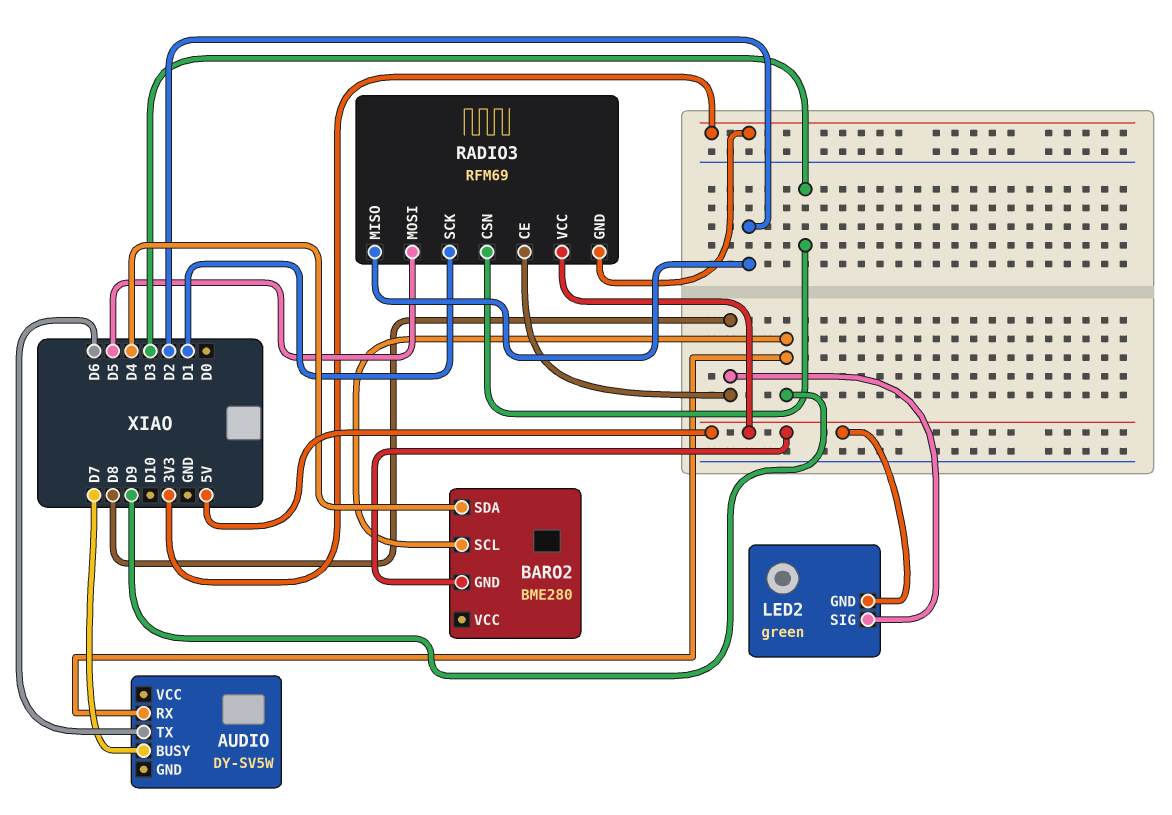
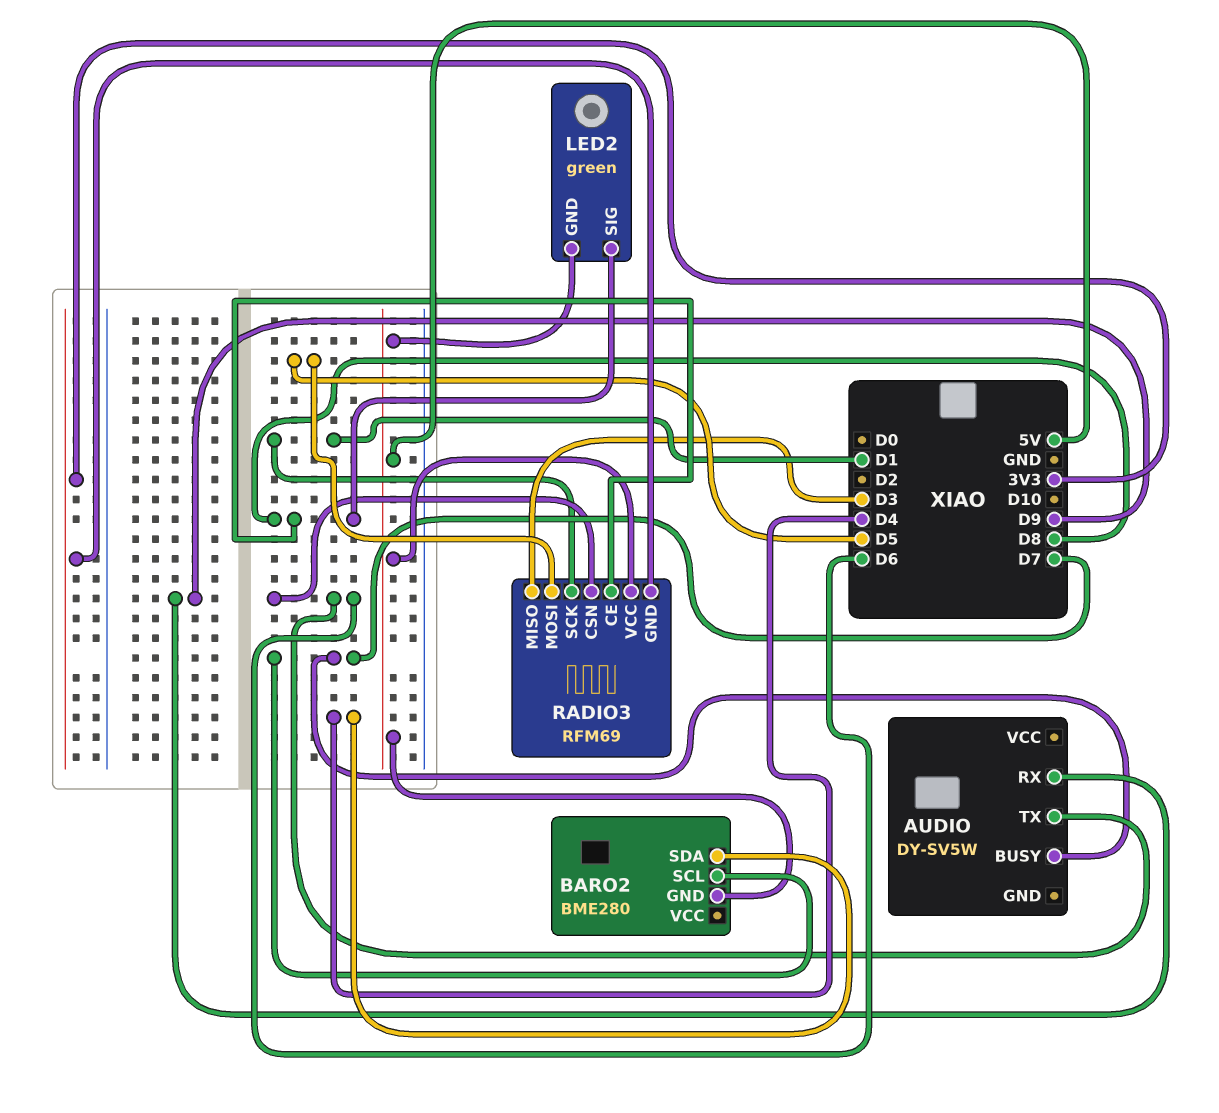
BARO2 pin SCL: D9 -> D7
RADIO3 pin CSN: D3 -> D6
RADIO3 pin MISO: D2 -> D3

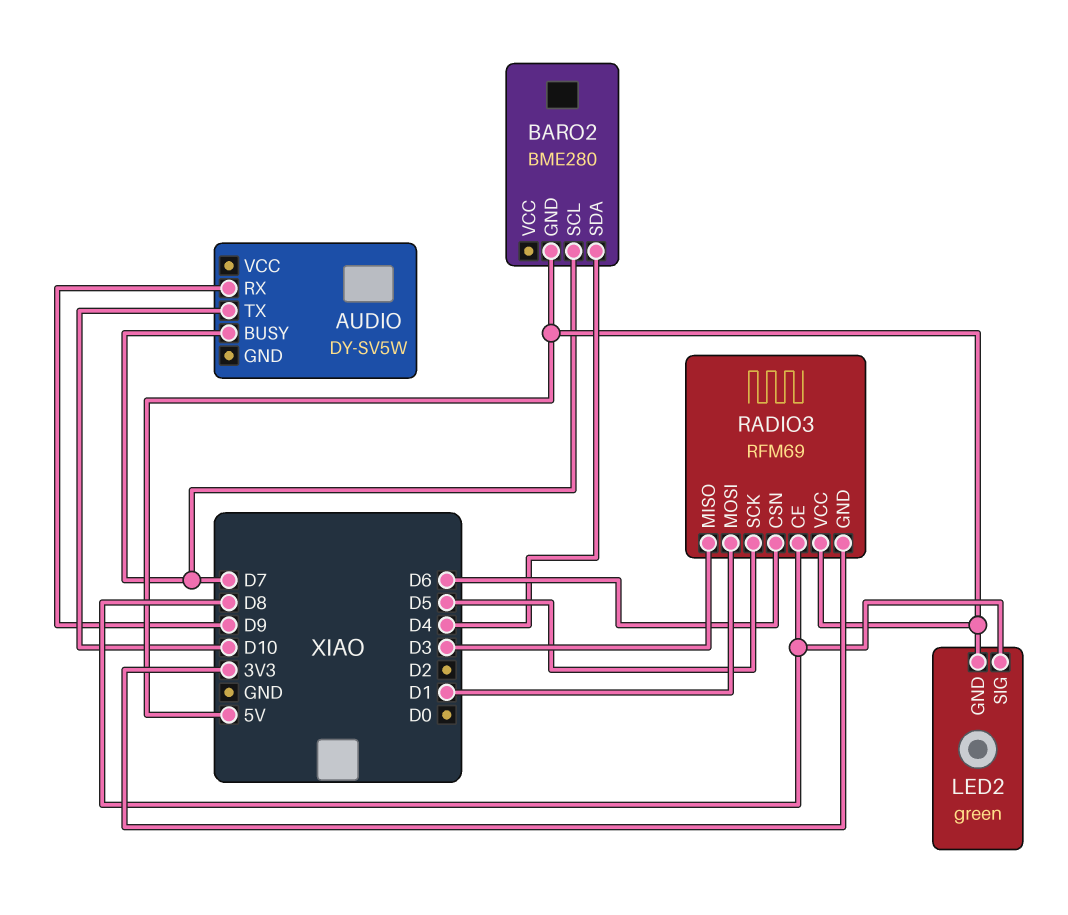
AUDIO pin TX: D6 -> D10
RADIO3 pin MOSI: D5 -> D1
RADIO3 pin SCK: D1 -> D5

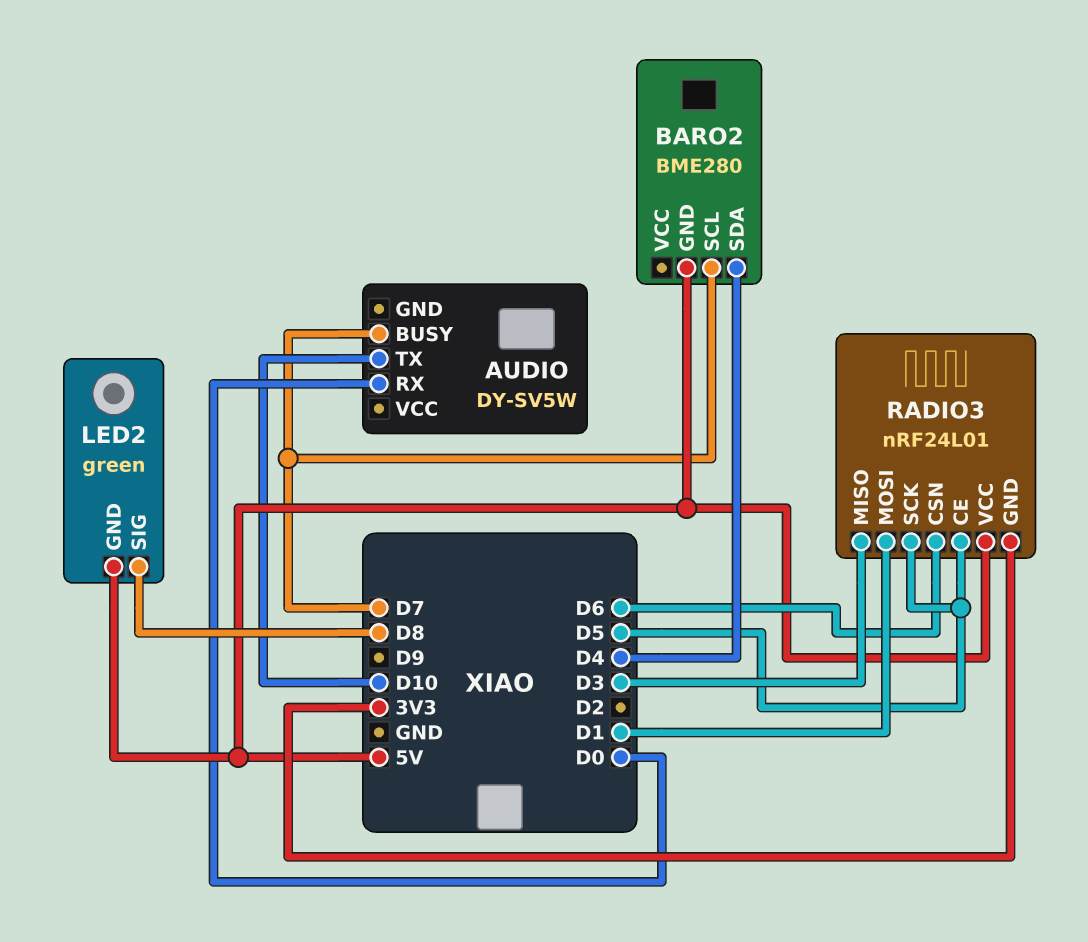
AUDIO pin RX: D9 -> D0
RADIO3: RFM69 -> nRF24L01
RADIO3 pin CE: D8 -> D5

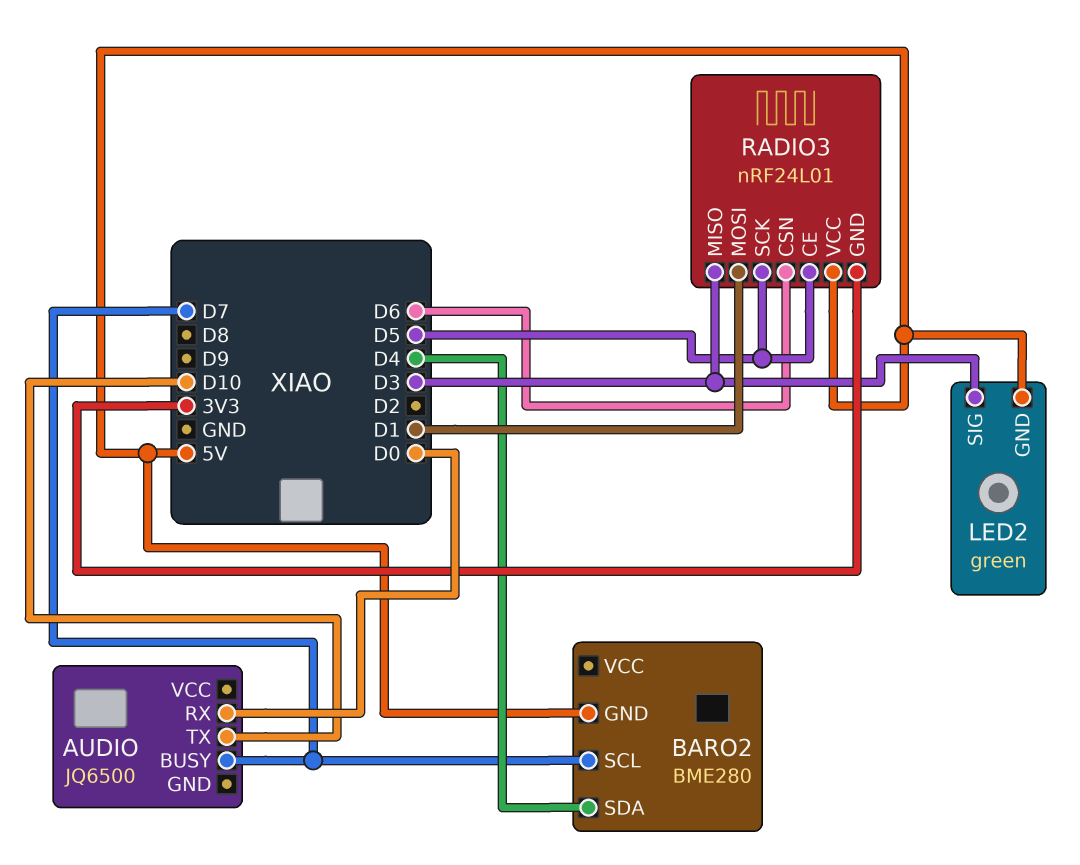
AUDIO: DY-SV5W -> JQ6500
LED2 pin SIG: D8 -> D3

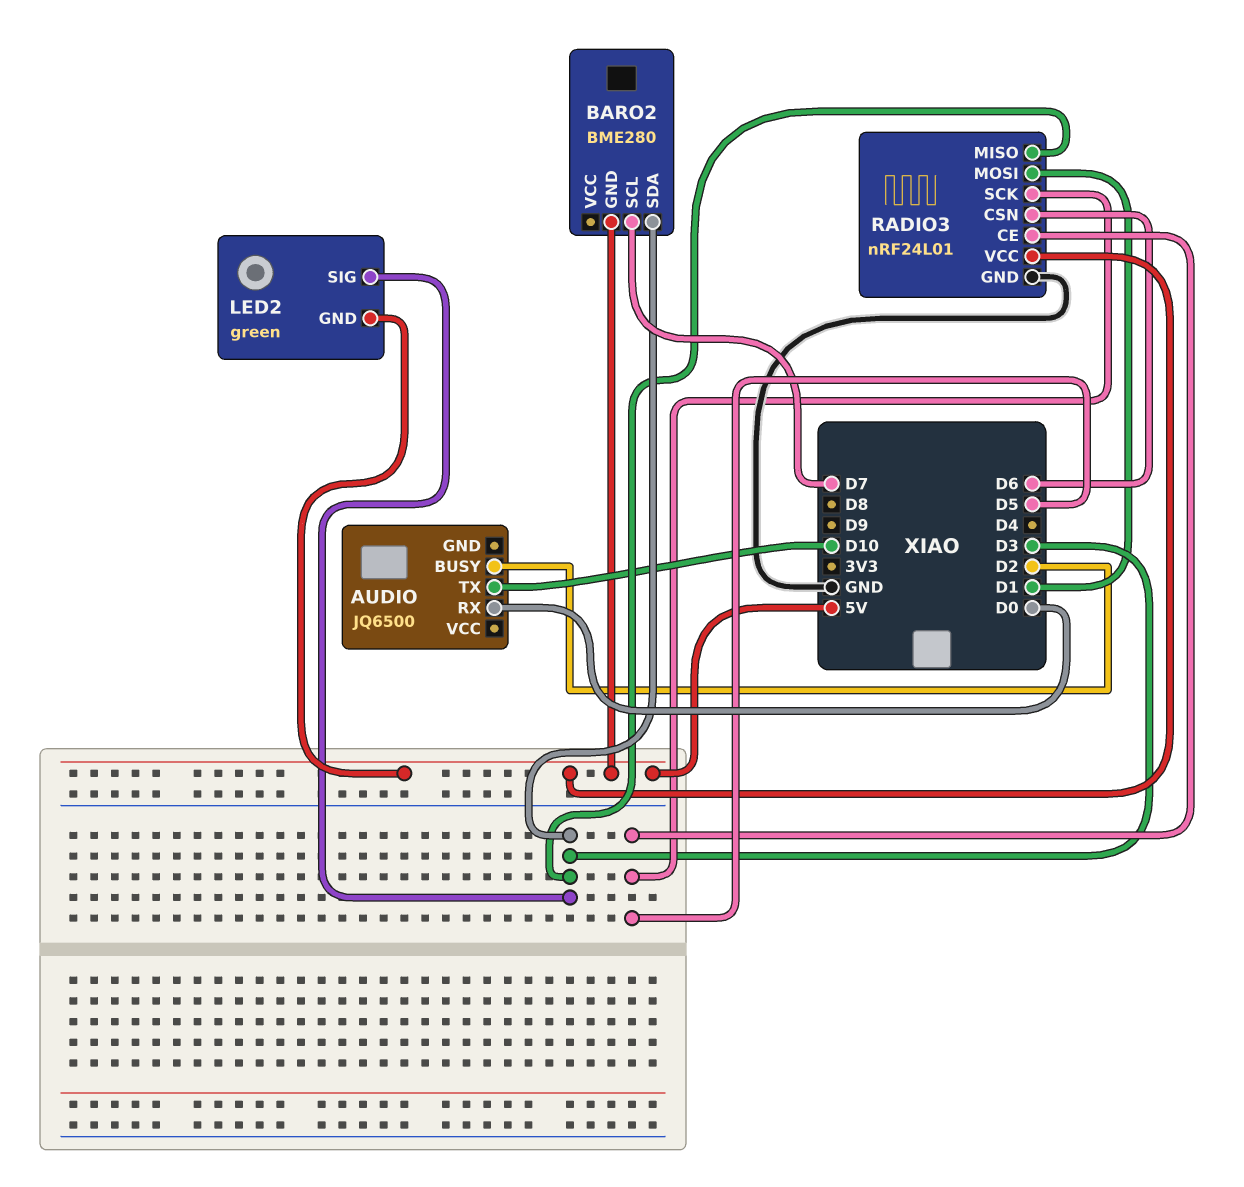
AUDIO pin BUSY: D7 -> D2
BARO2 pin SDA: D4 -> D3
RADIO3 pin GND: 3V3 -> GND

